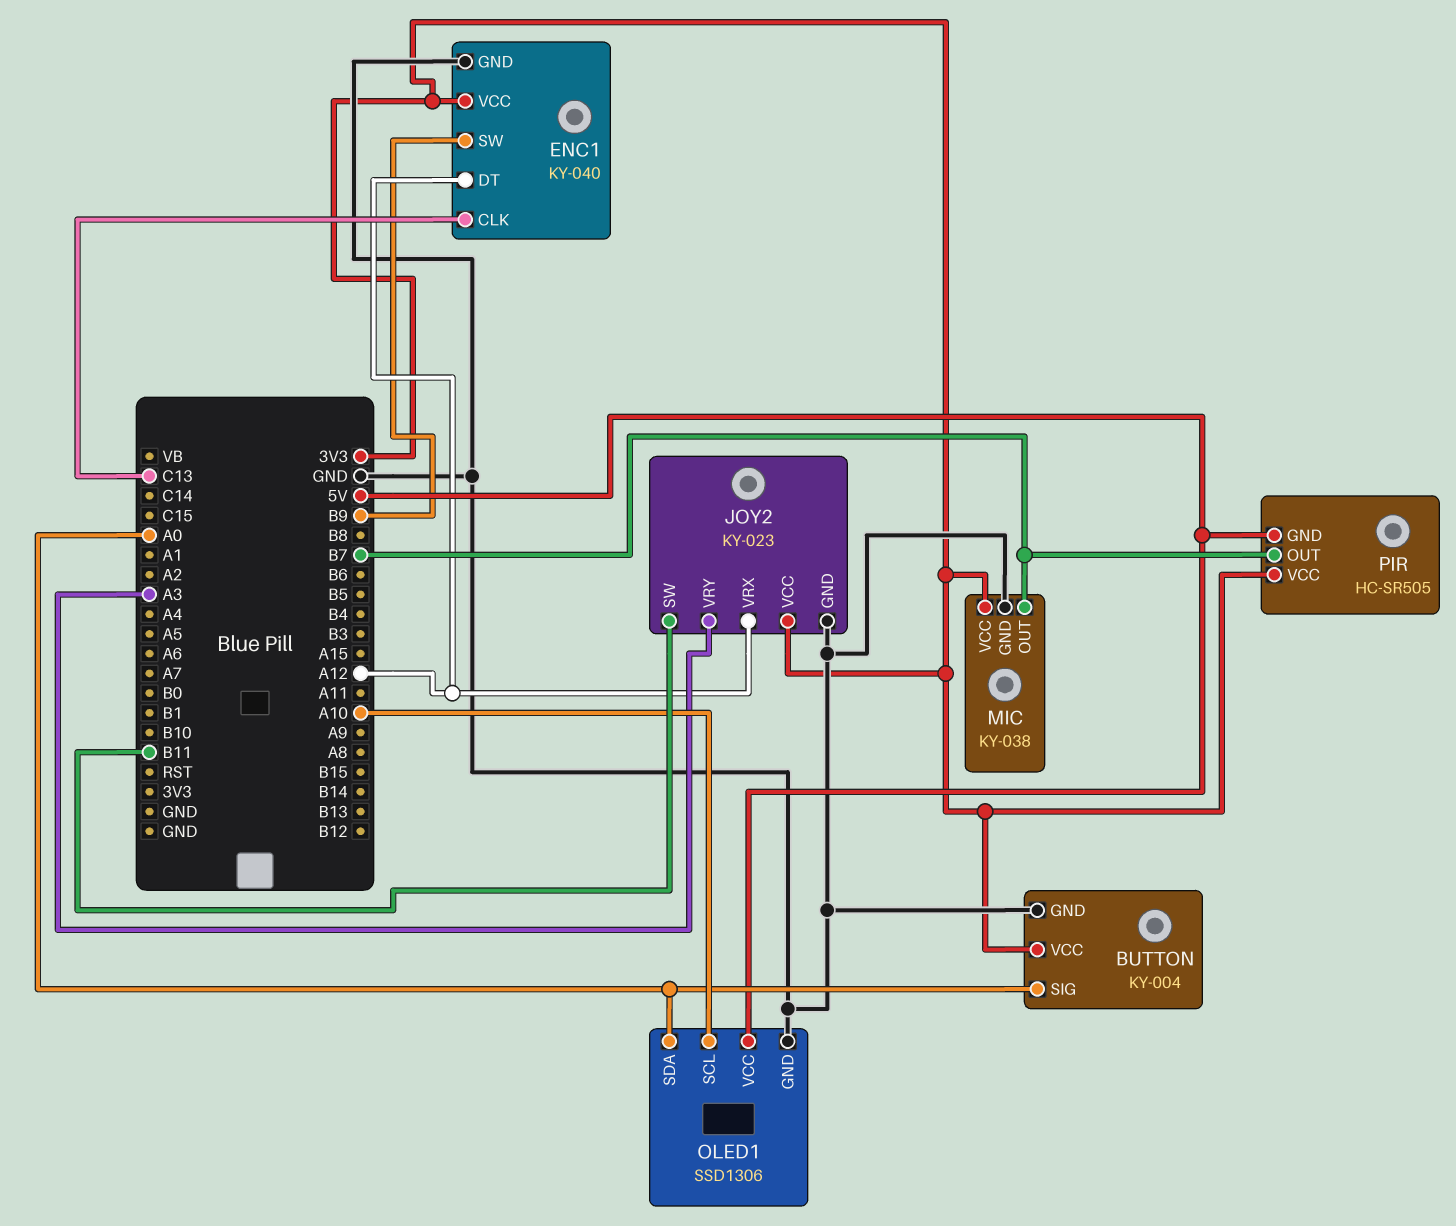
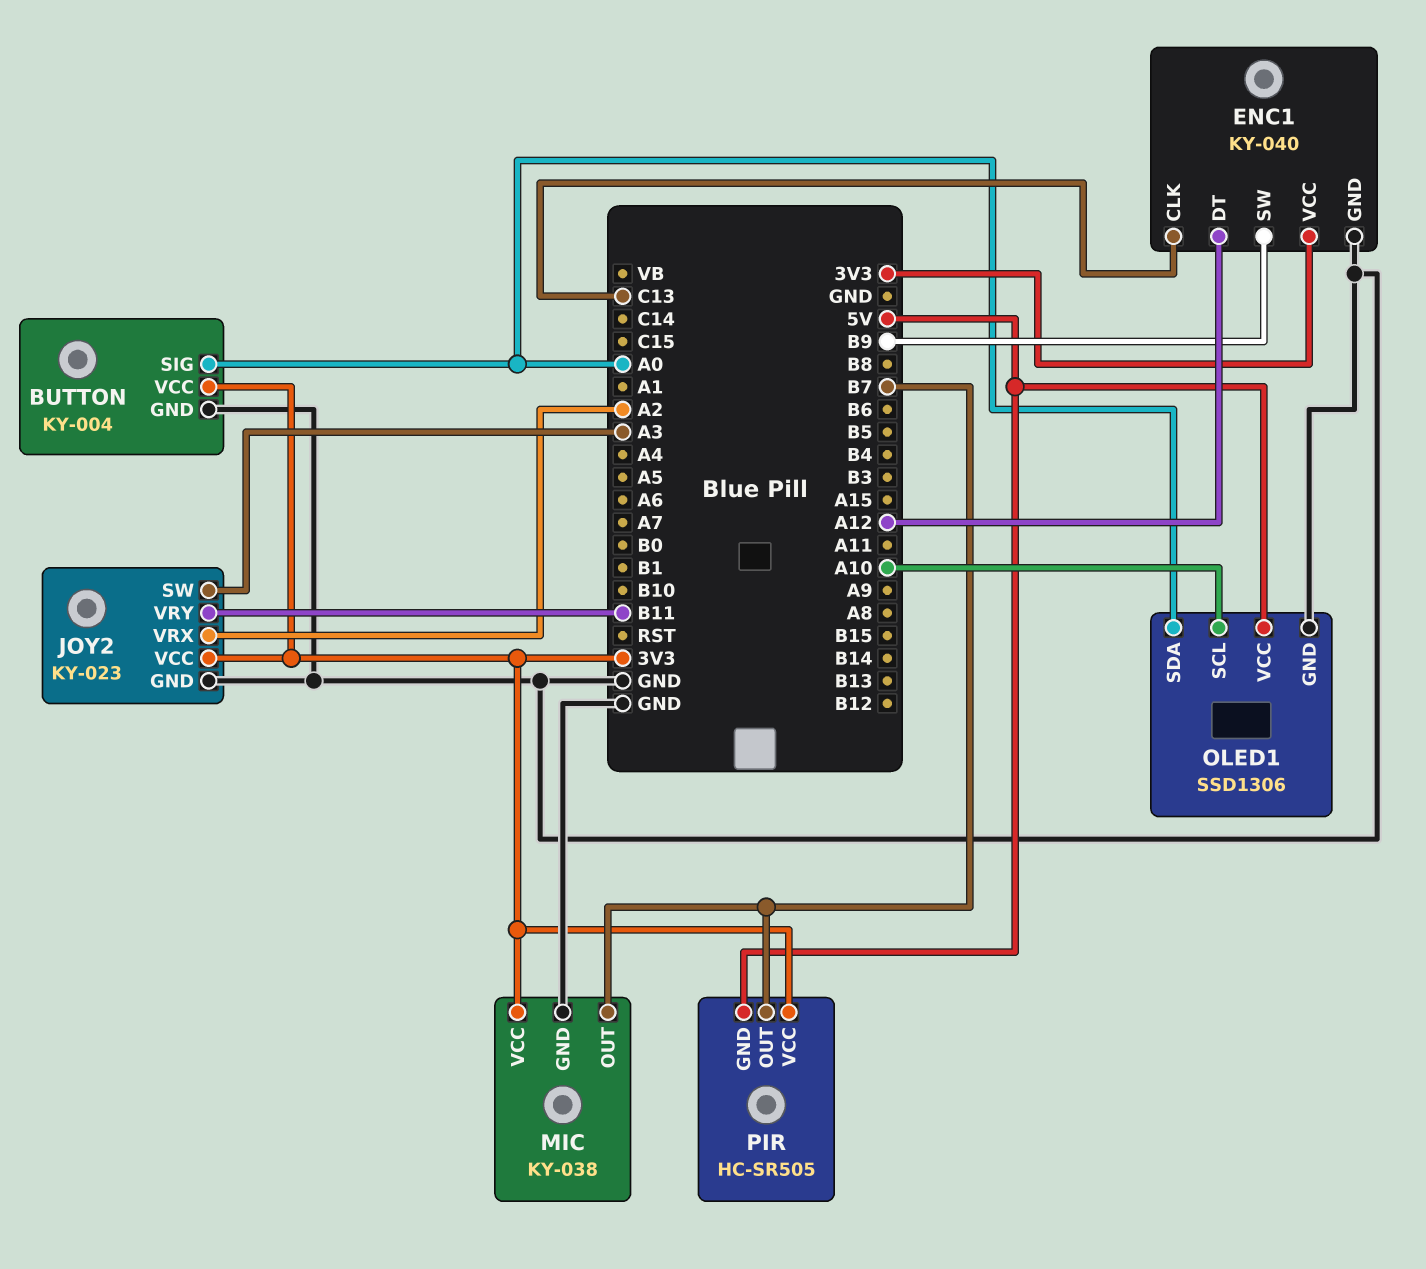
JOY2 pin SW: B11 -> A3
JOY2 pin VRX: A12 -> A2
JOY2 pin VRY: A3 -> B11

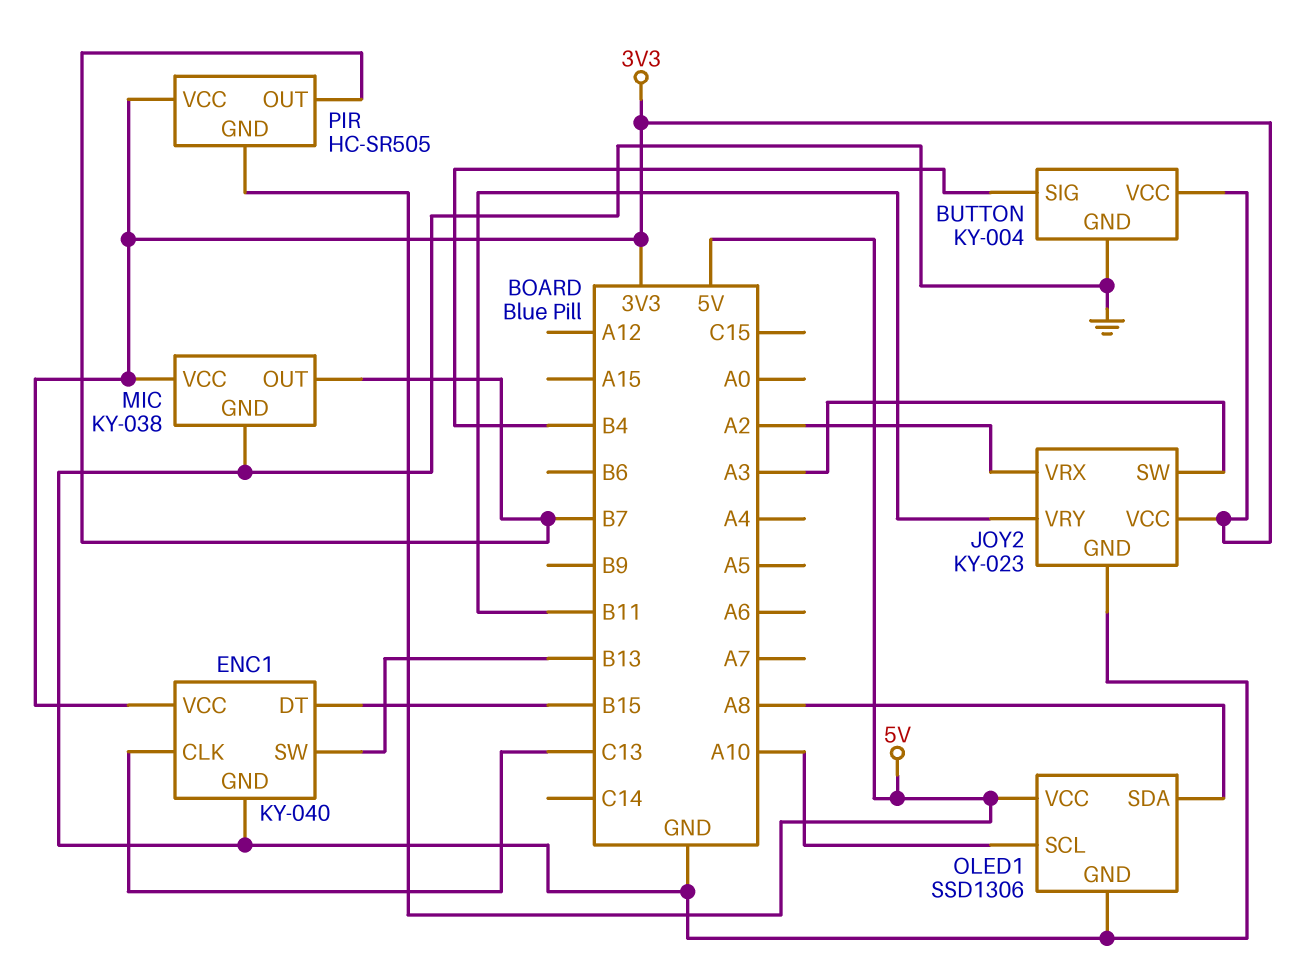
BUTTON pin SIG: A0 -> B4
ENC1 pin DT: A12 -> B15
ENC1 pin SW: B9 -> B13
OLED1 pin SDA: A0 -> A8

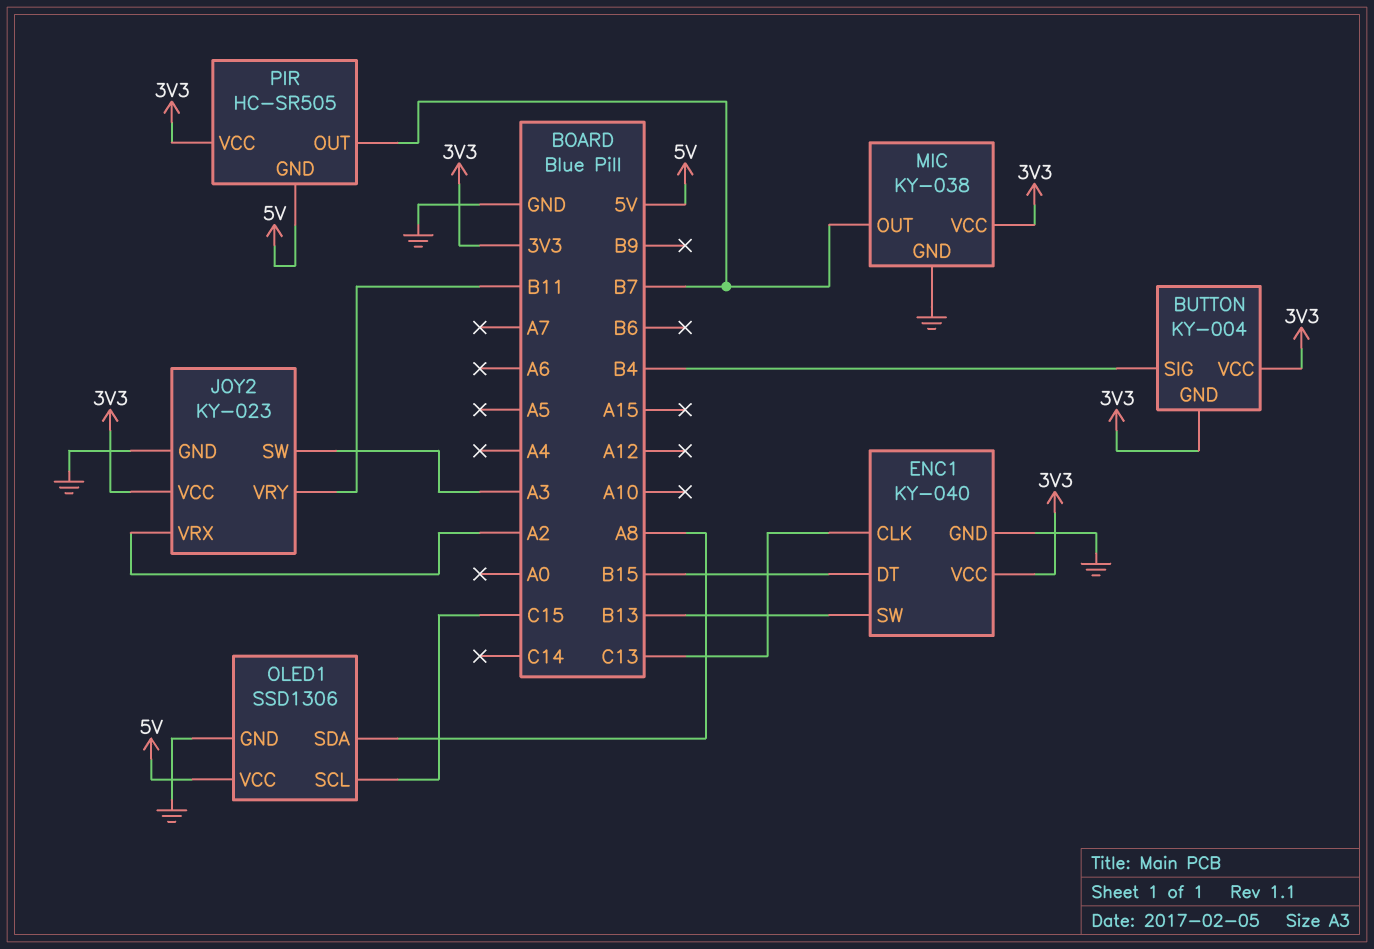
BUTTON pin GND: GND -> 3V3
OLED1 pin SCL: A10 -> C15

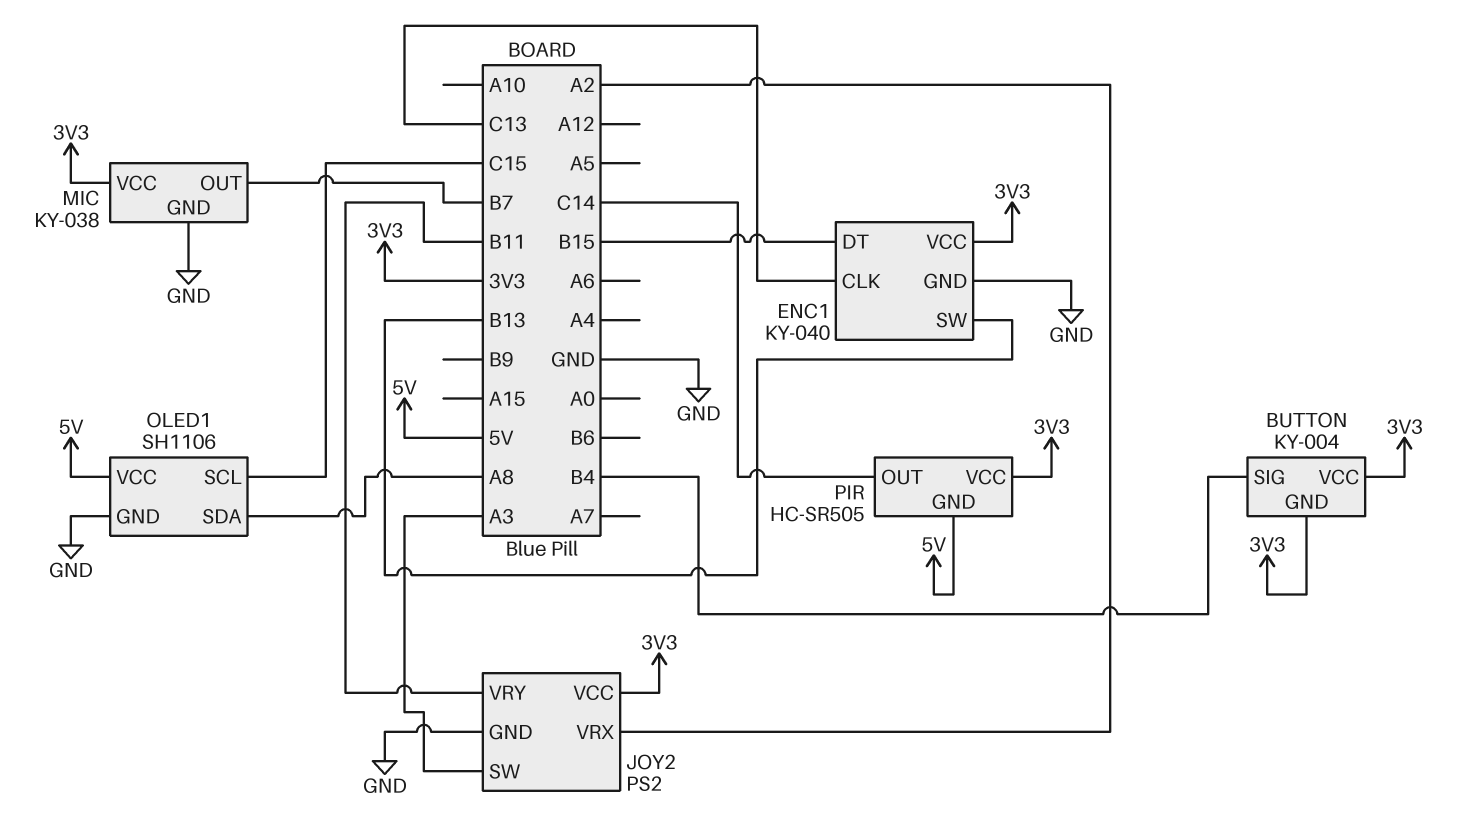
JOY2: KY-023 -> PS2
OLED1: SSD1306 -> SH1106
PIR pin OUT: B7 -> C14

